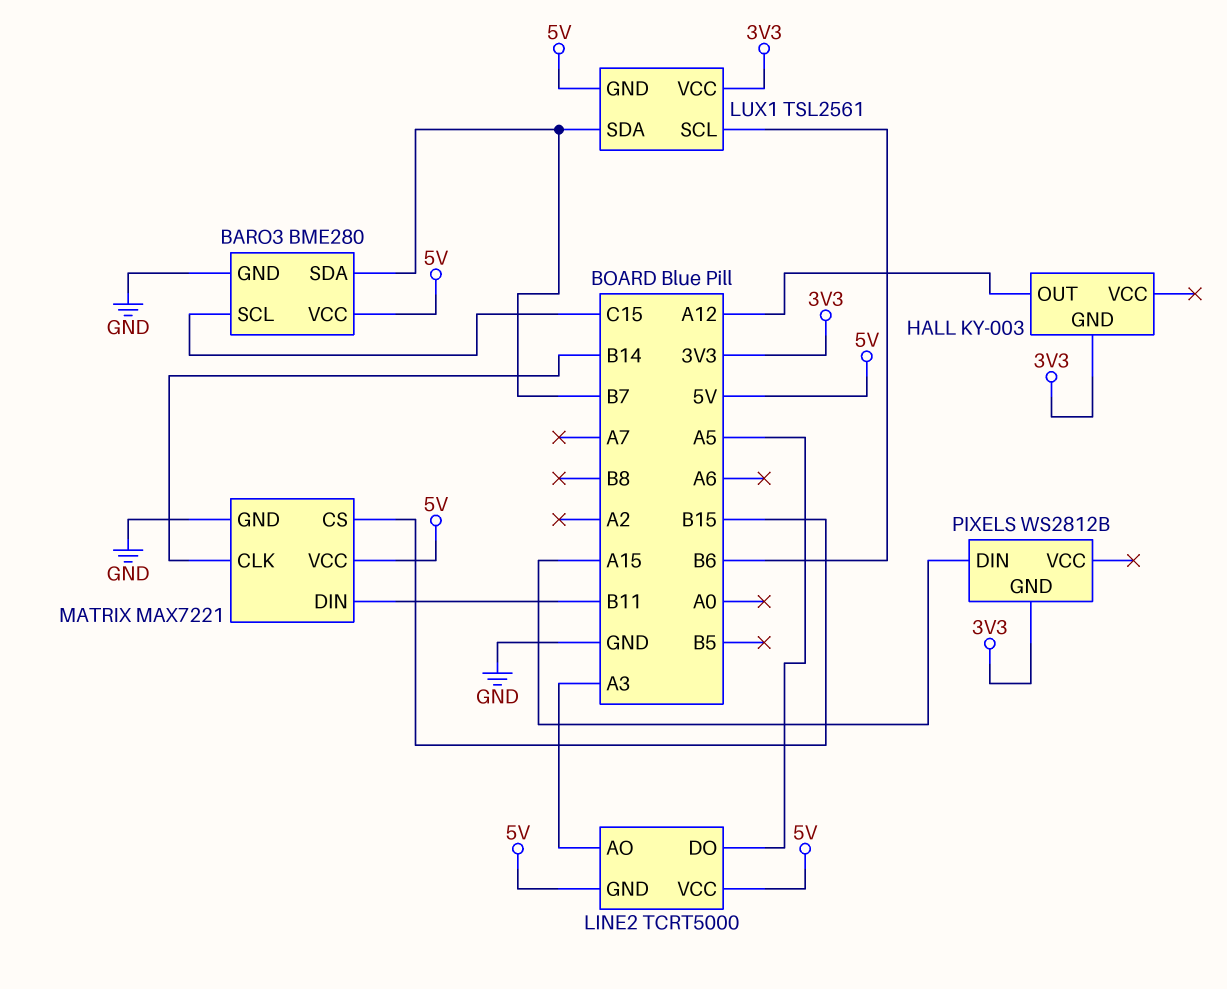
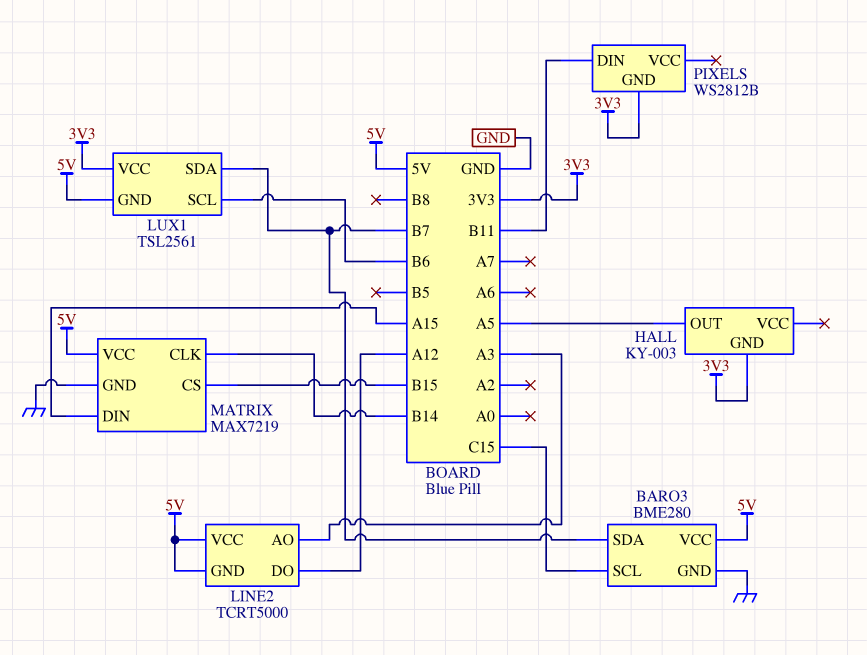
HALL pin OUT: A12 -> A5
LINE2 pin DO: A5 -> A12
MATRIX: MAX7221 -> MAX7219
MATRIX pin DIN: B11 -> A15
PIXELS pin DIN: A15 -> B11

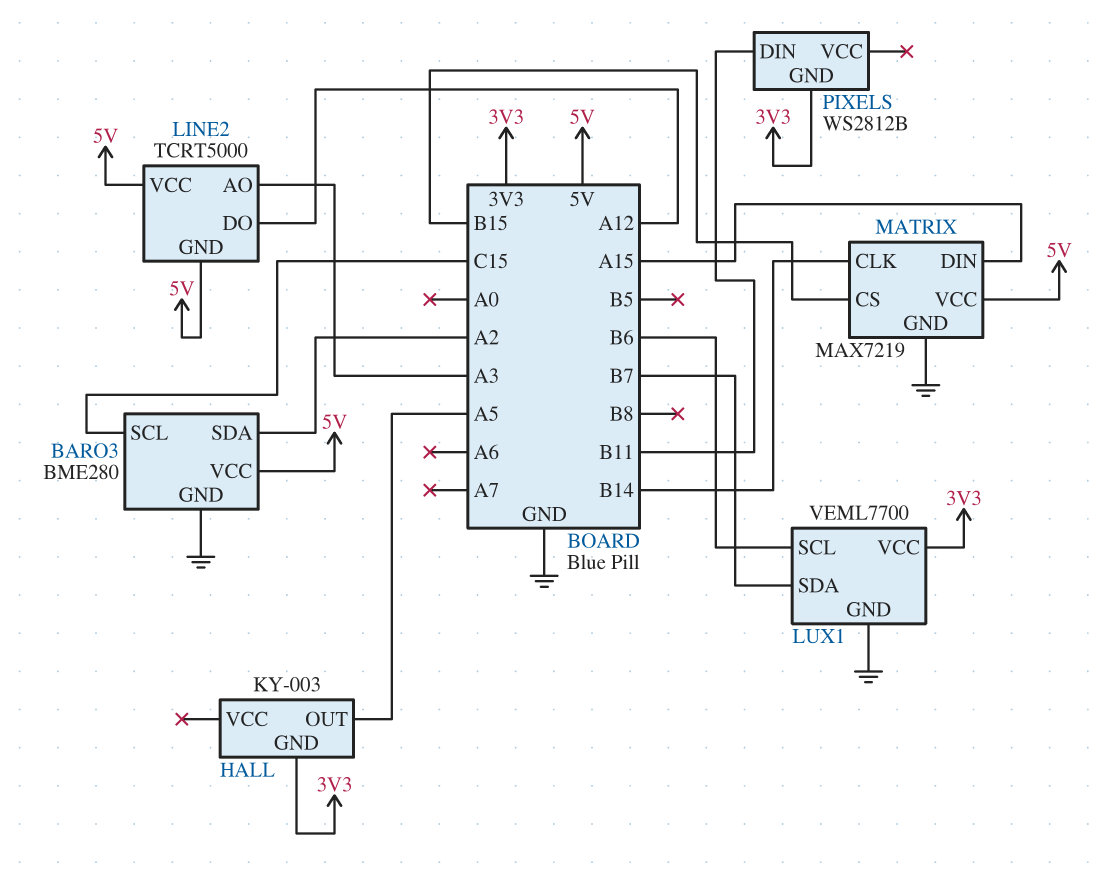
BARO3 pin SDA: B7 -> A2
LUX1: TSL2561 -> VEML7700
LUX1 pin GND: 5V -> GND

